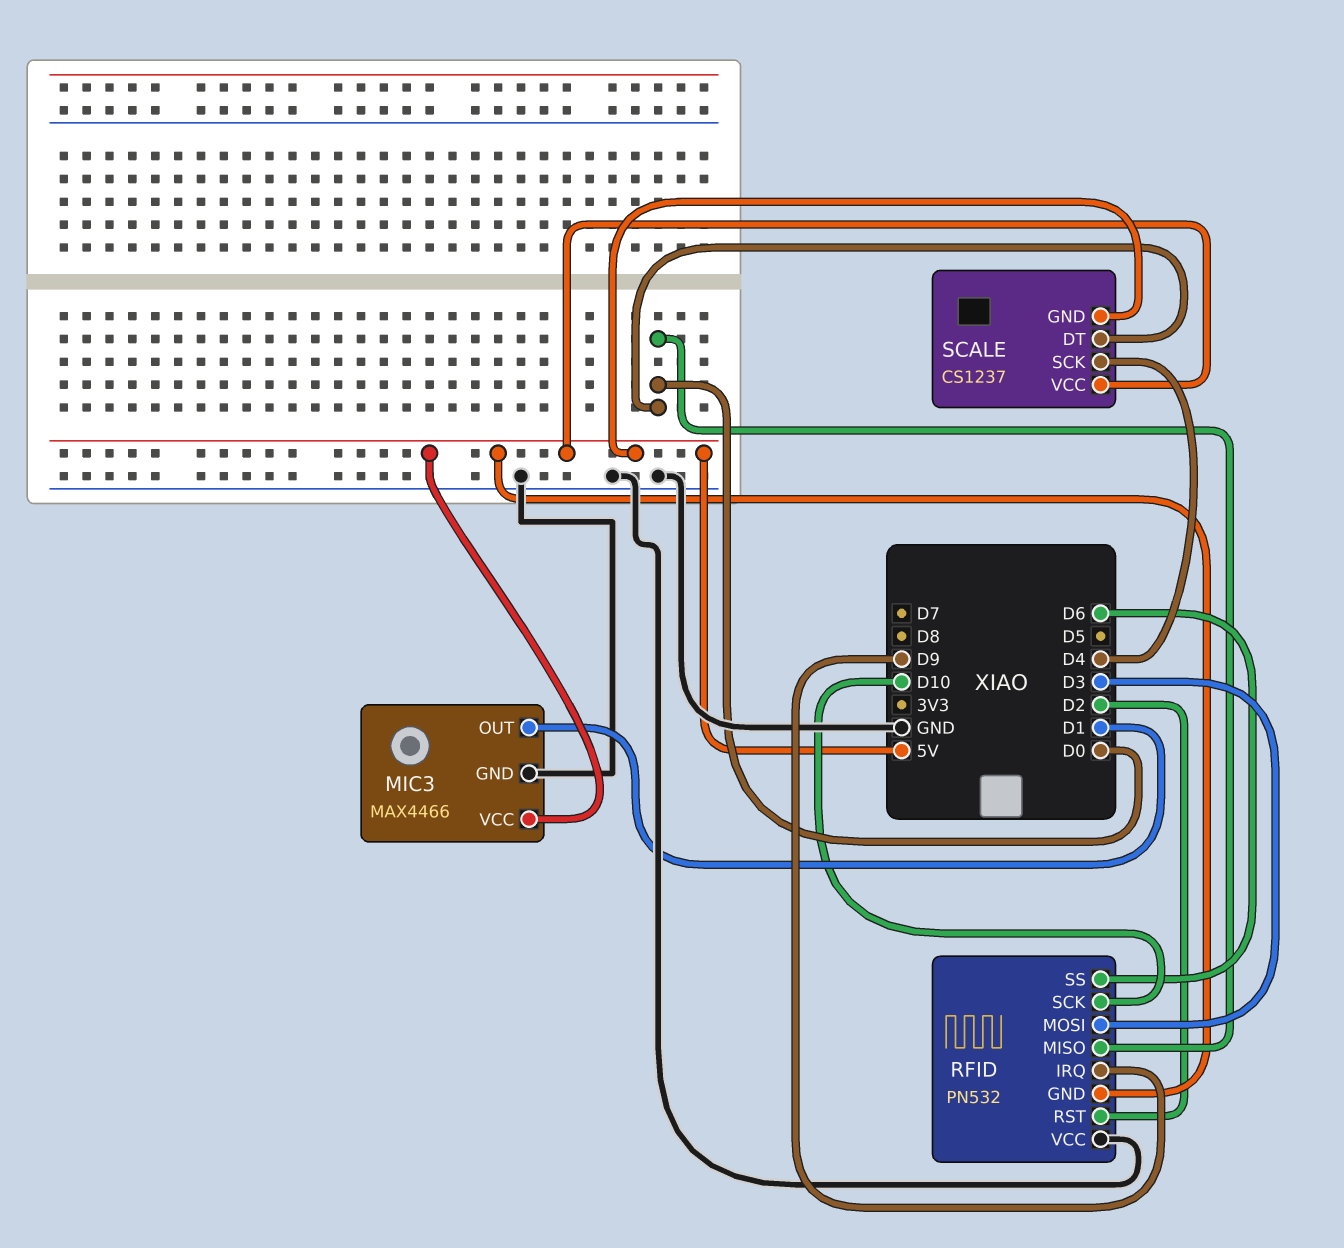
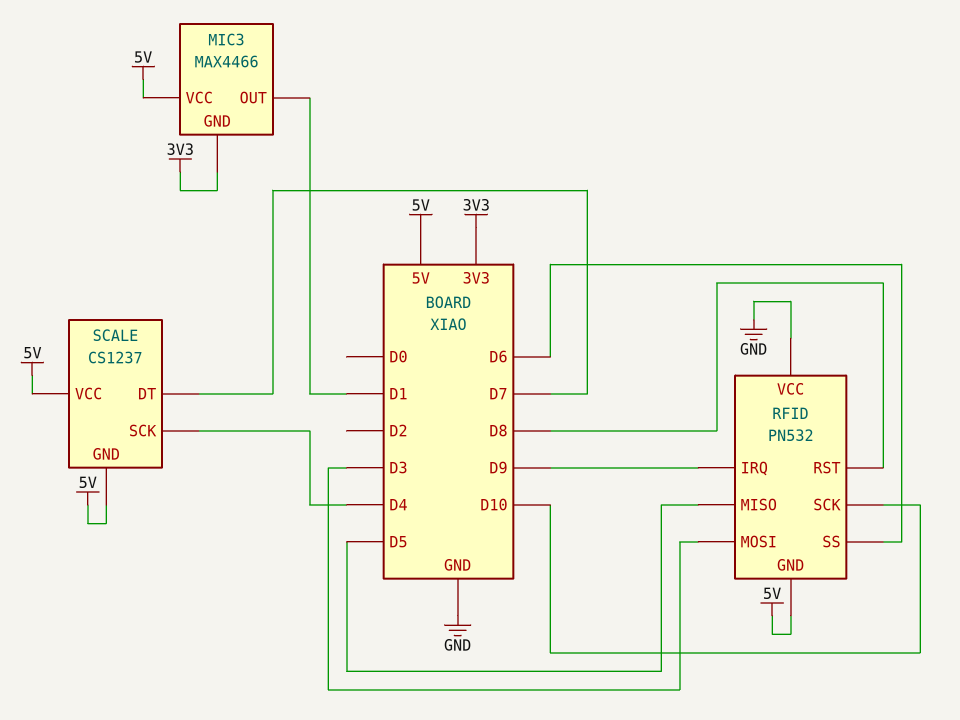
MIC3 pin GND: GND -> 3V3
RFID pin MISO: D0 -> D5
RFID pin RST: D2 -> D8
SCALE pin DT: D0 -> D7

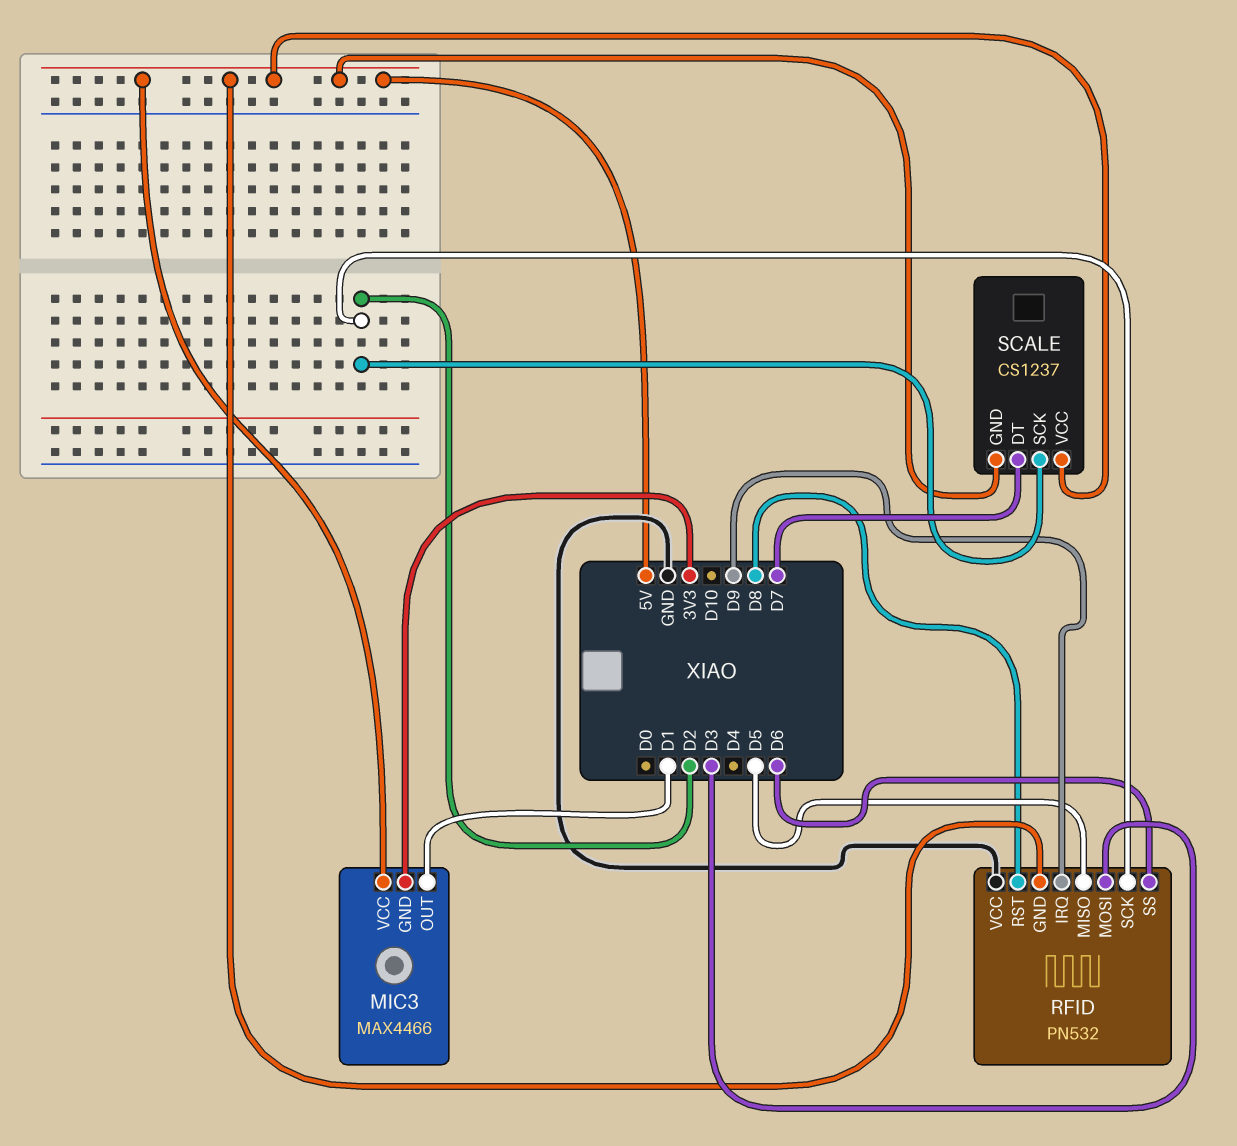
RFID pin SCK: D10 -> D2
SCALE pin SCK: D4 -> D2

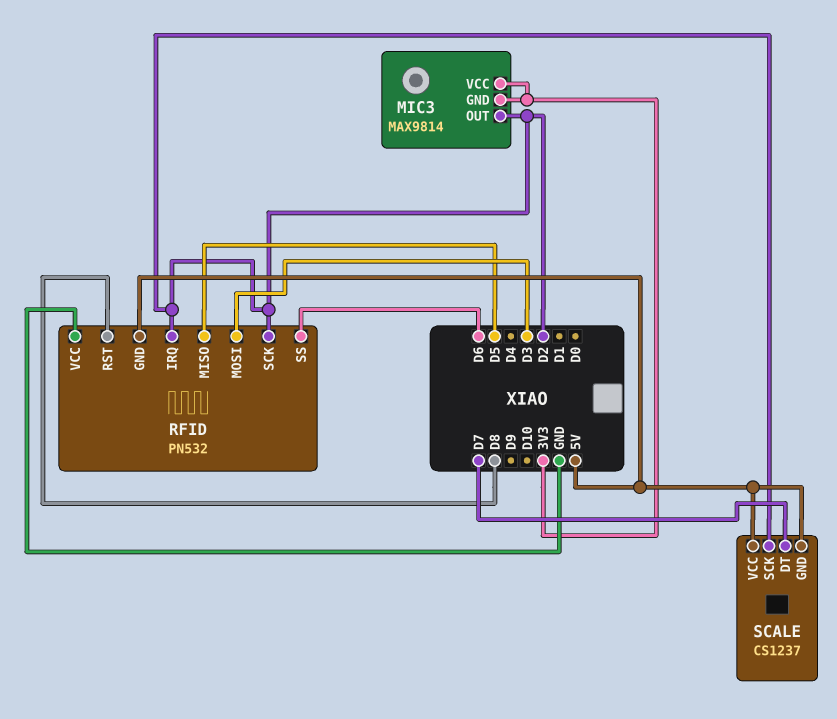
MIC3: MAX4466 -> MAX9814
MIC3 pin OUT: D1 -> D2
MIC3 pin VCC: 5V -> 3V3
RFID pin IRQ: D9 -> D2

